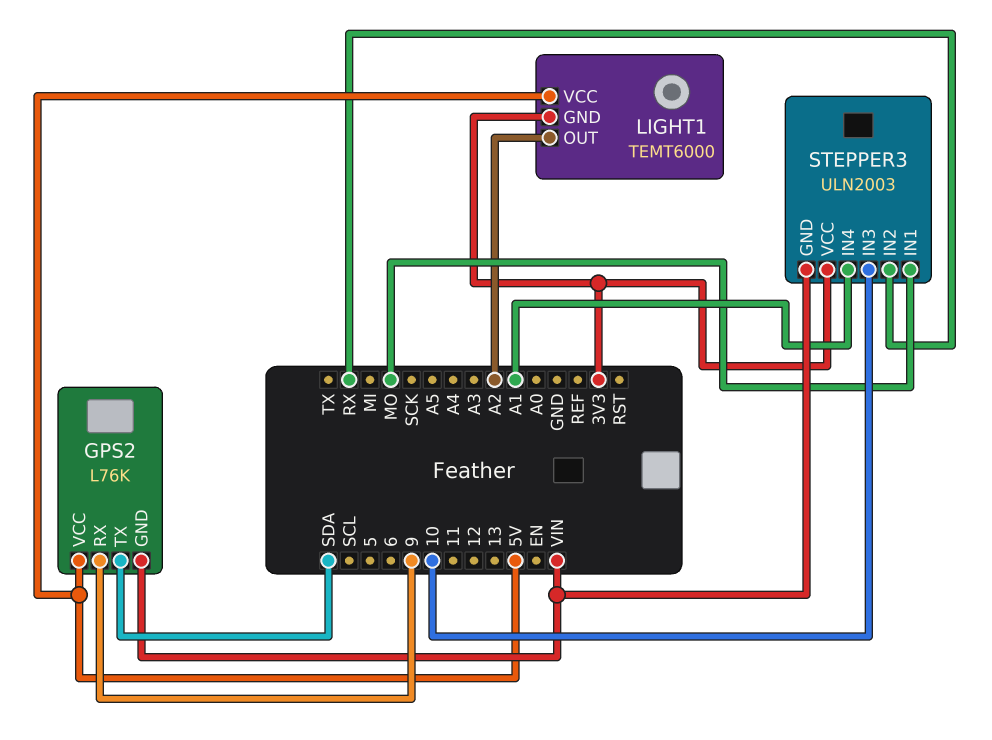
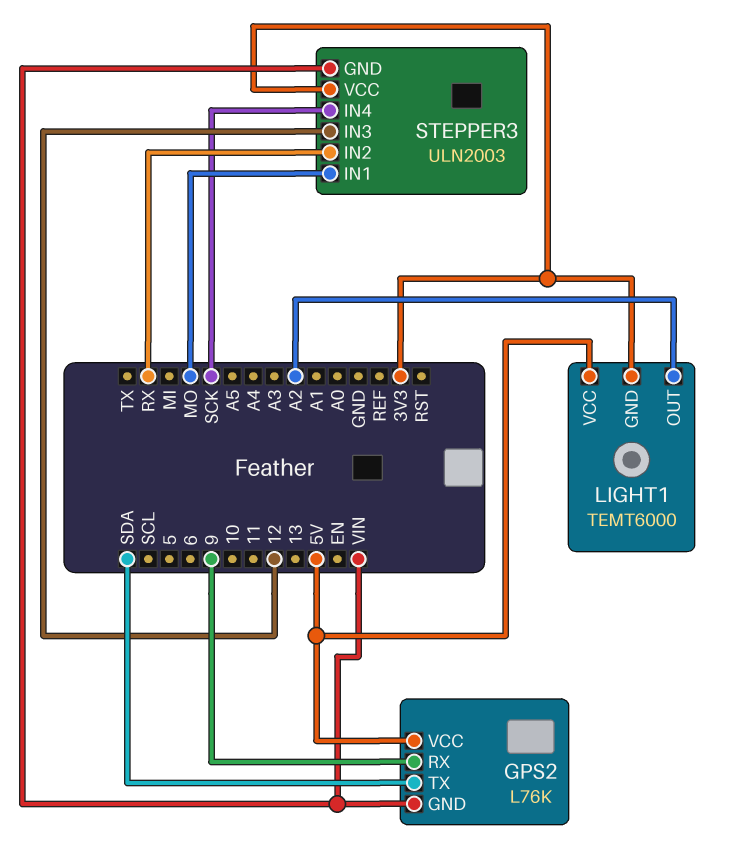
STEPPER3 pin IN3: 10 -> 12
STEPPER3 pin IN4: A1 -> SCK

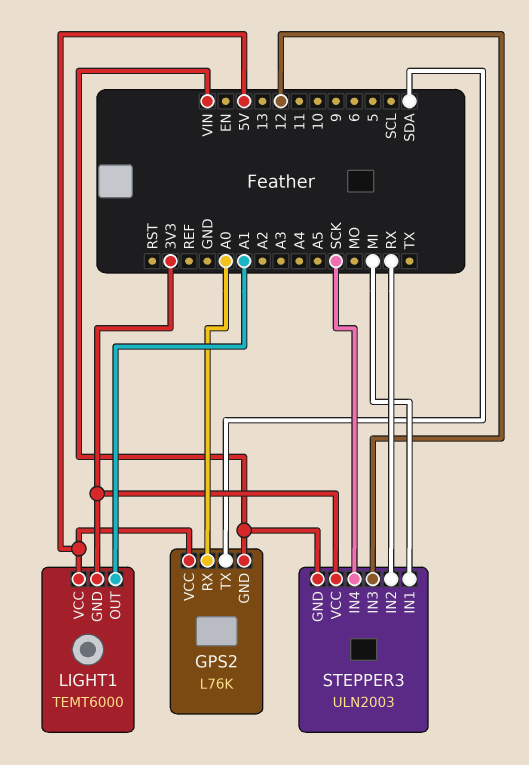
GPS2 pin RX: 9 -> A0
LIGHT1 pin OUT: A2 -> A1
STEPPER3 pin IN1: MO -> MI

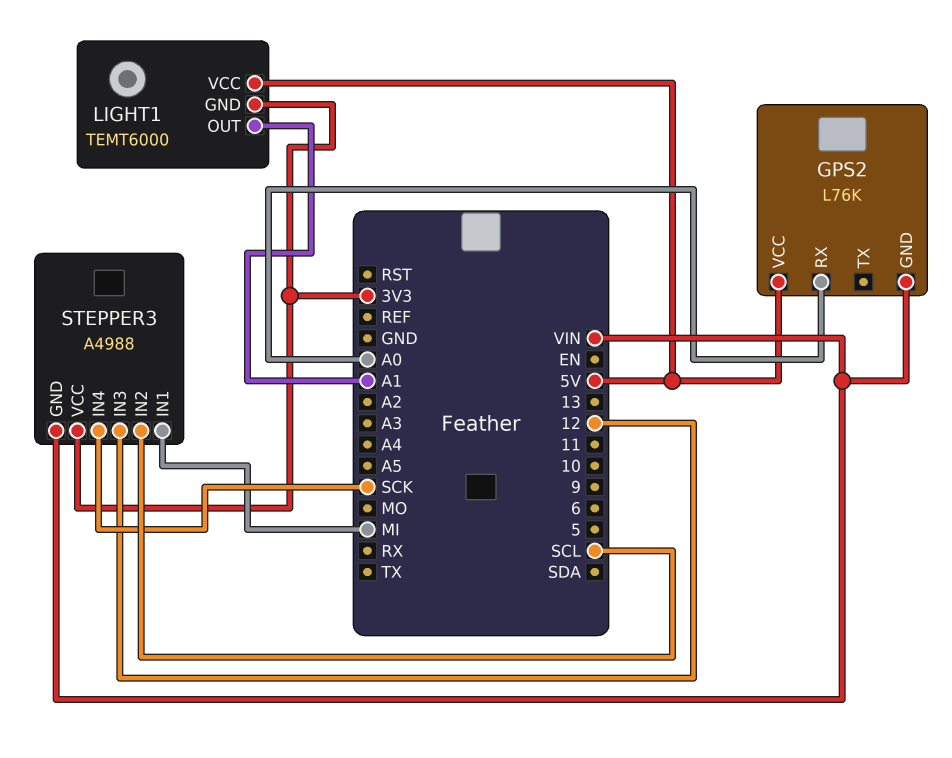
GPS2 pin TX: SDA -> none
STEPPER3: ULN2003 -> A4988
STEPPER3 pin IN2: RX -> SCL

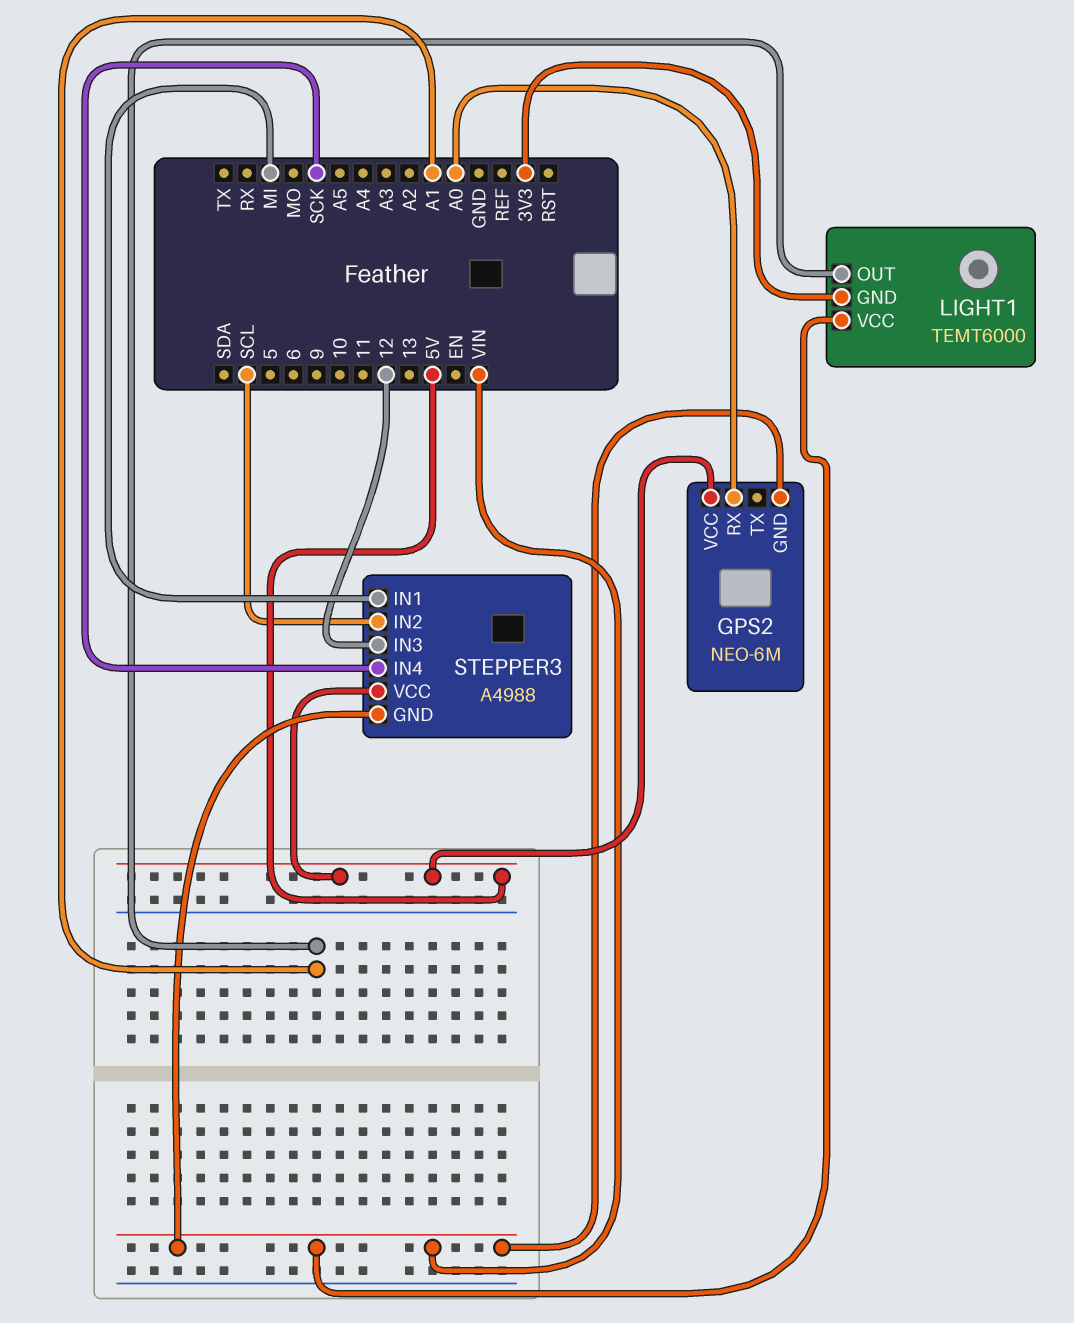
GPS2: L76K -> NEO-6M
LIGHT1 pin VCC: 5V -> VIN
STEPPER3 pin VCC: 3V3 -> 5V

